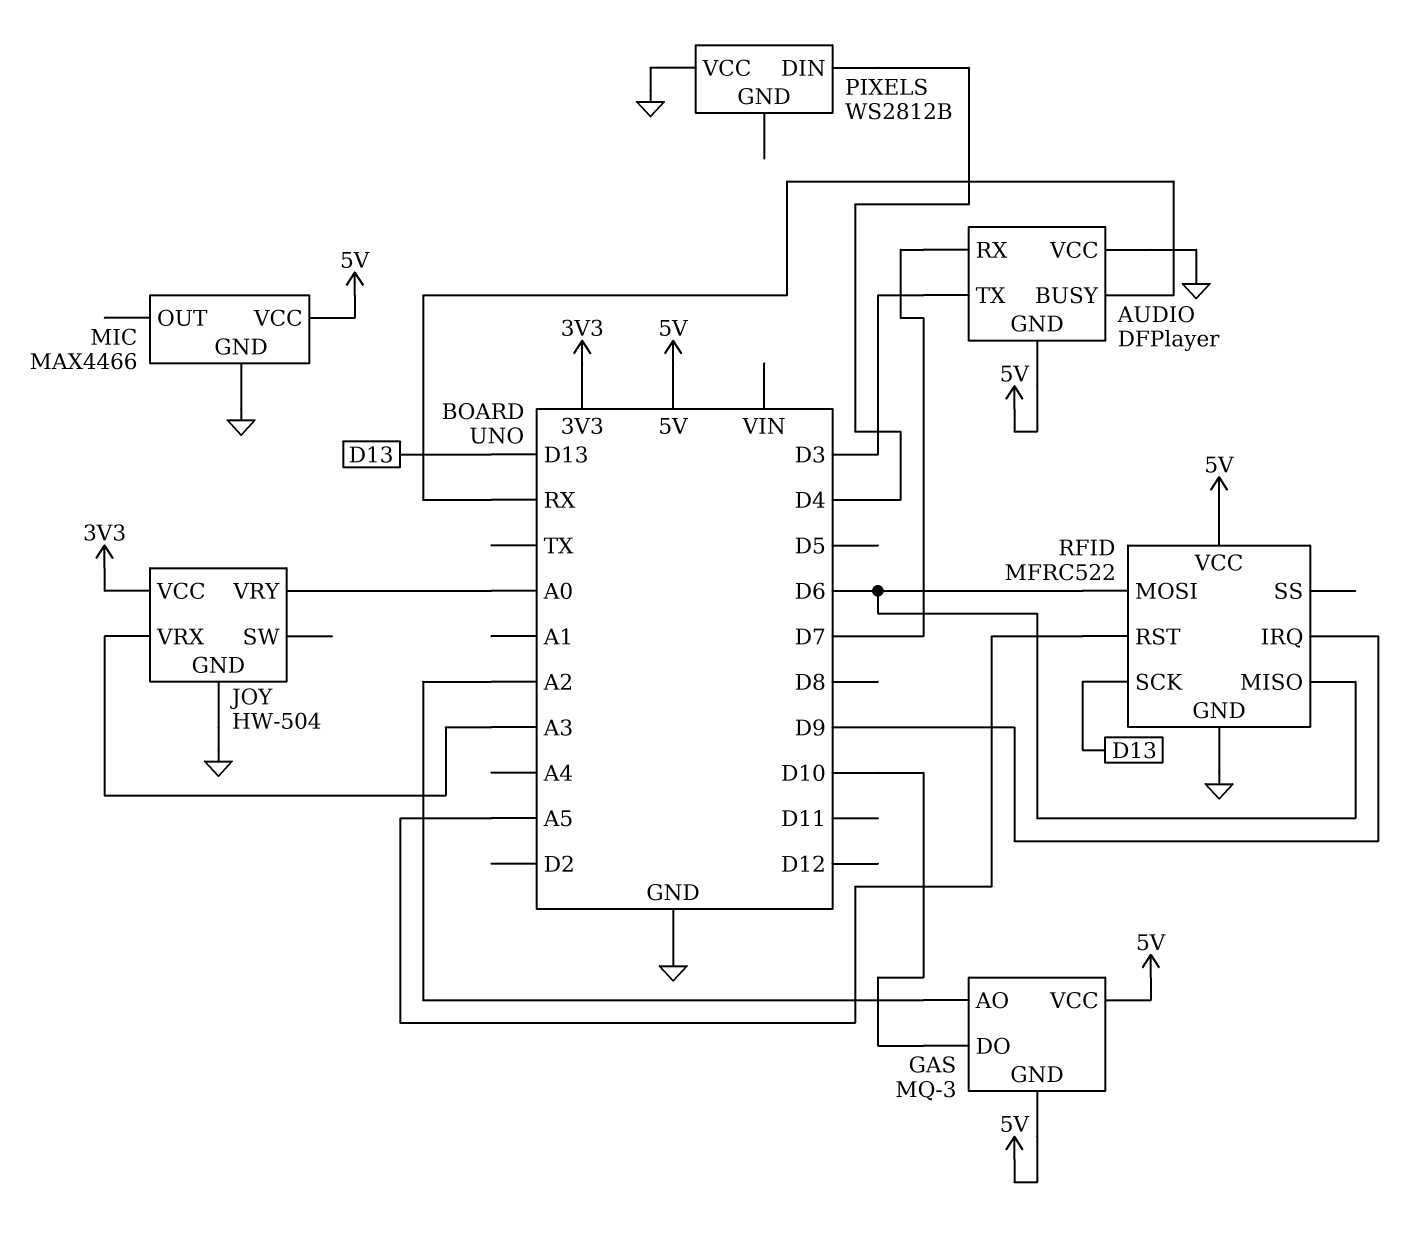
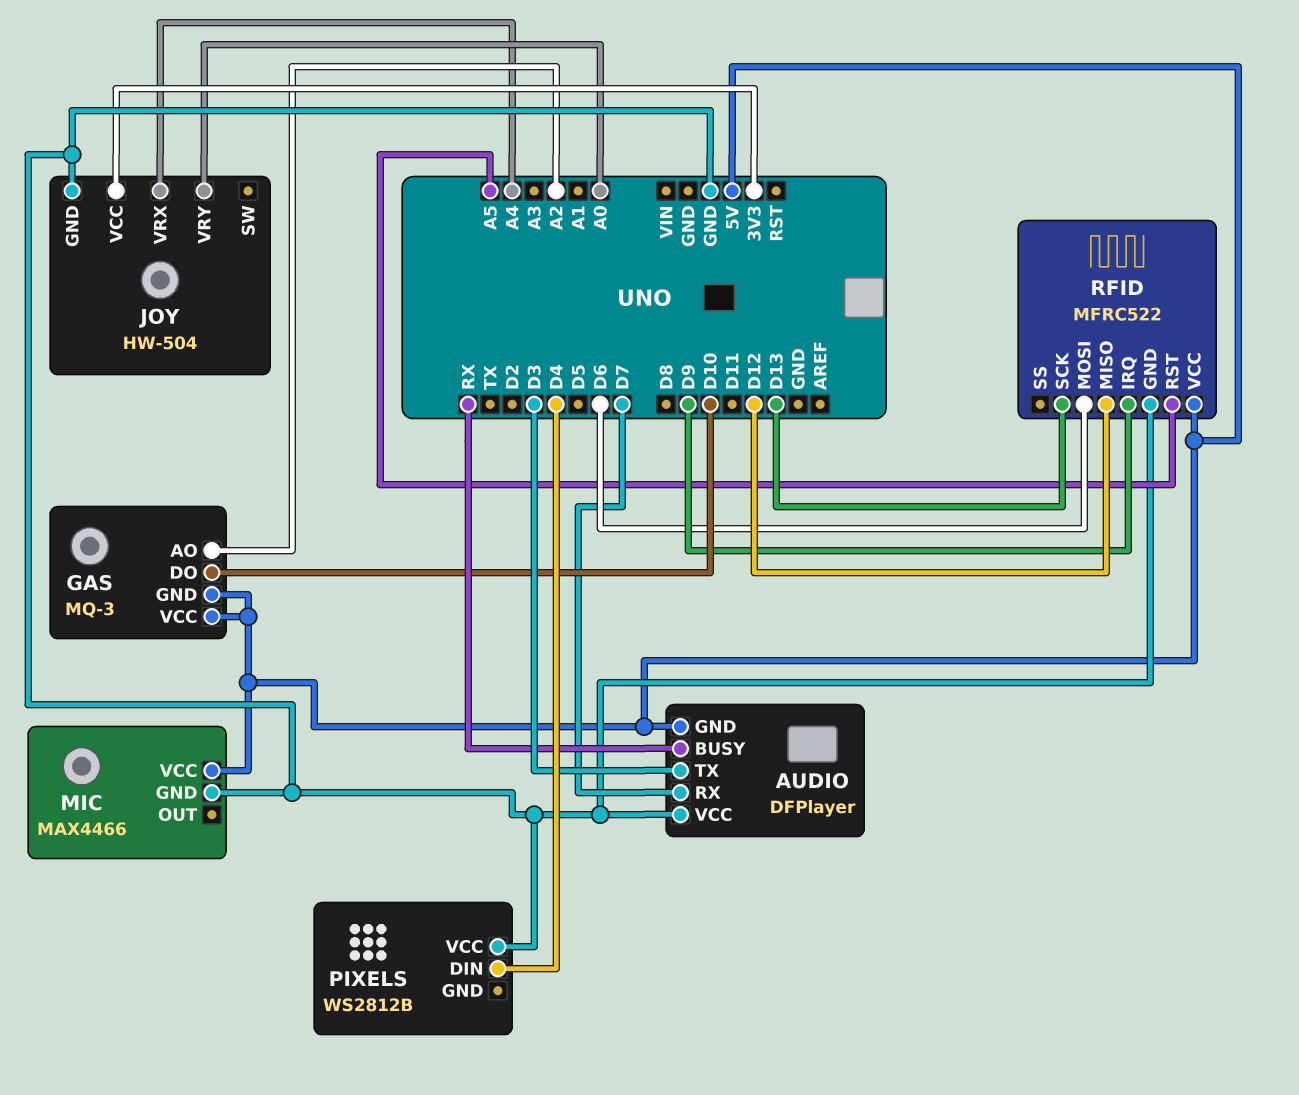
JOY pin VRX: A3 -> A4
RFID pin MISO: D6 -> D12

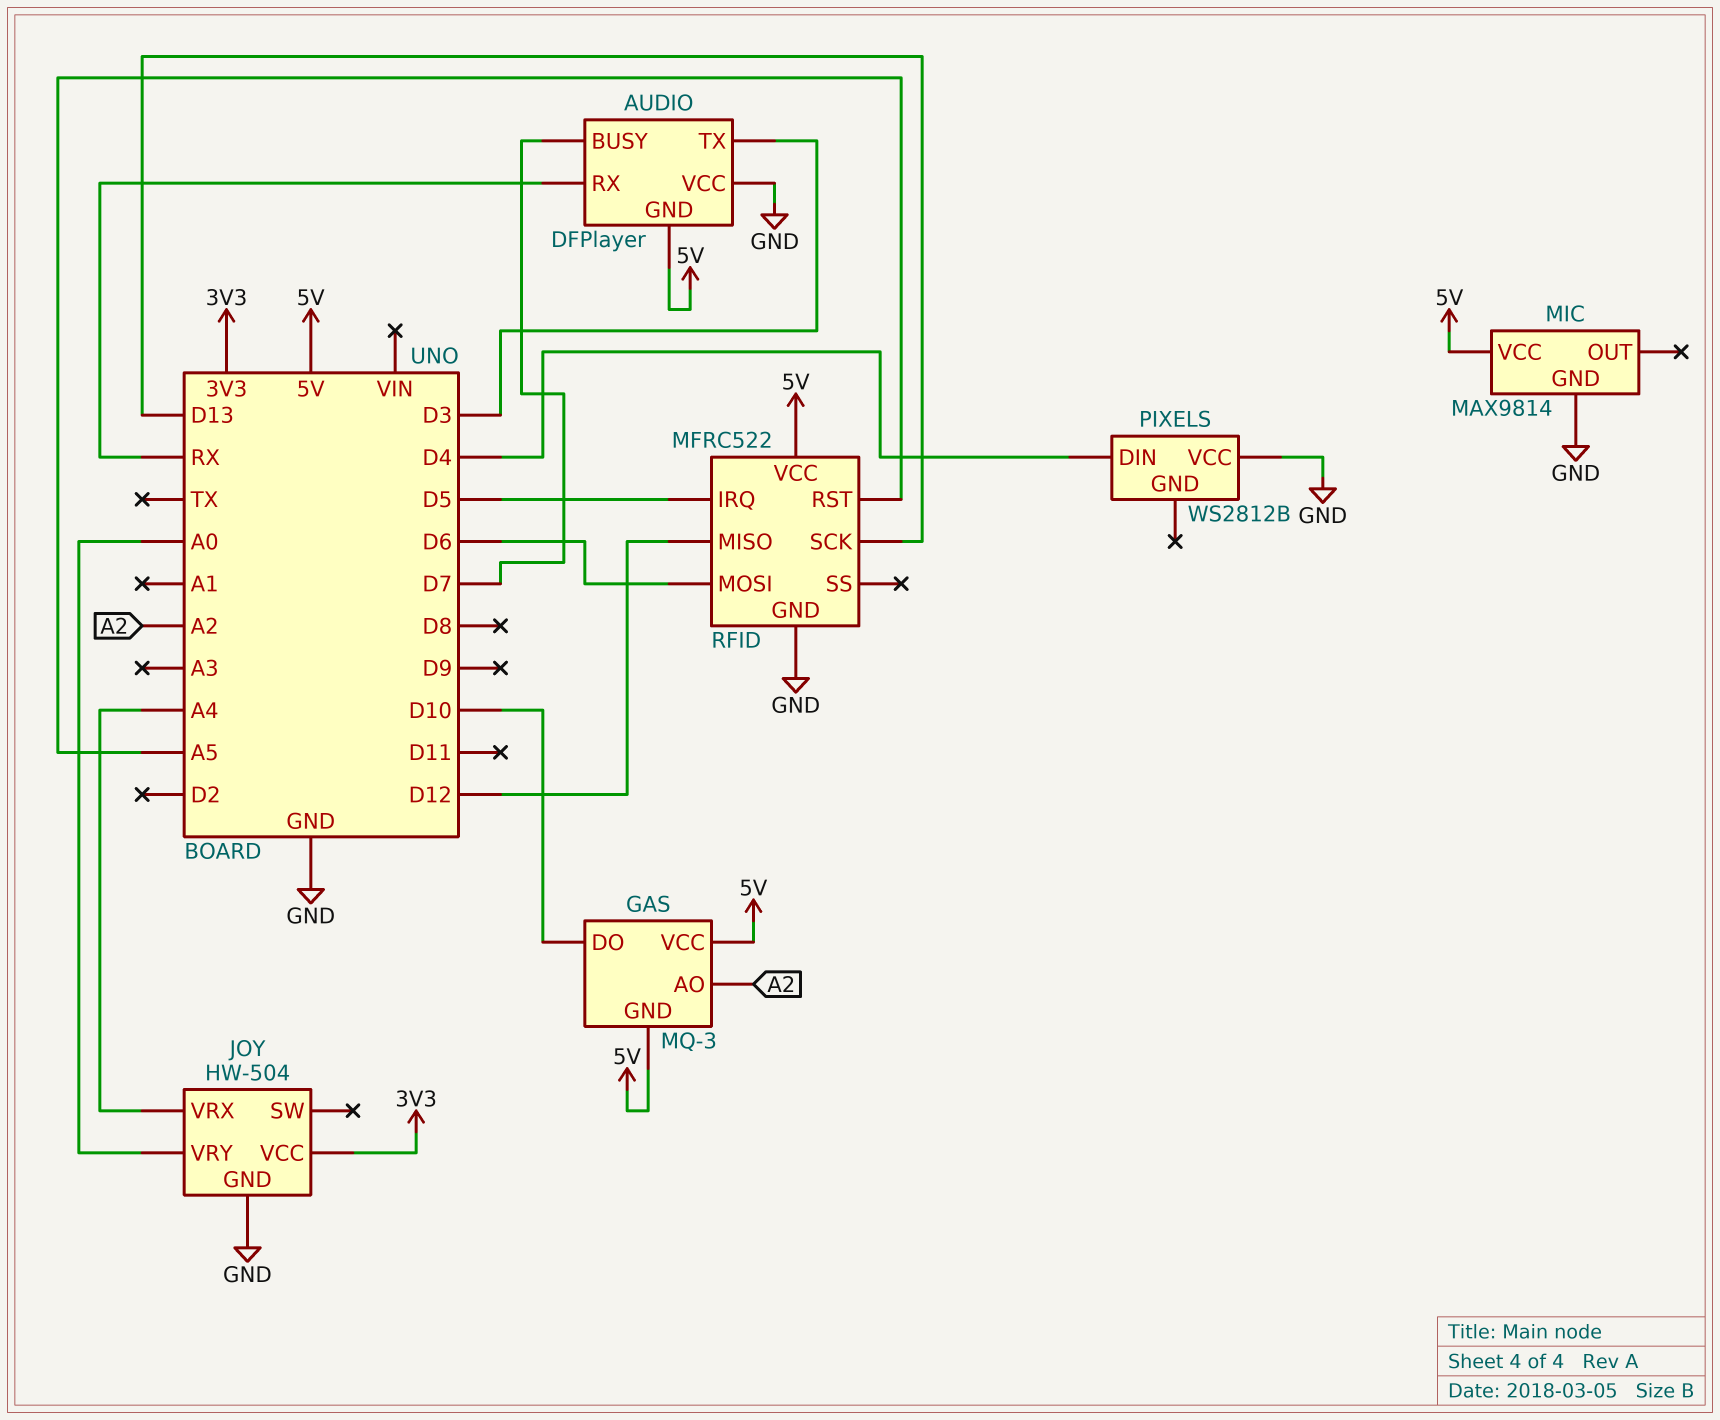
AUDIO pin BUSY: RX -> D7
AUDIO pin RX: D7 -> RX
MIC: MAX4466 -> MAX9814
RFID pin IRQ: D9 -> D5

